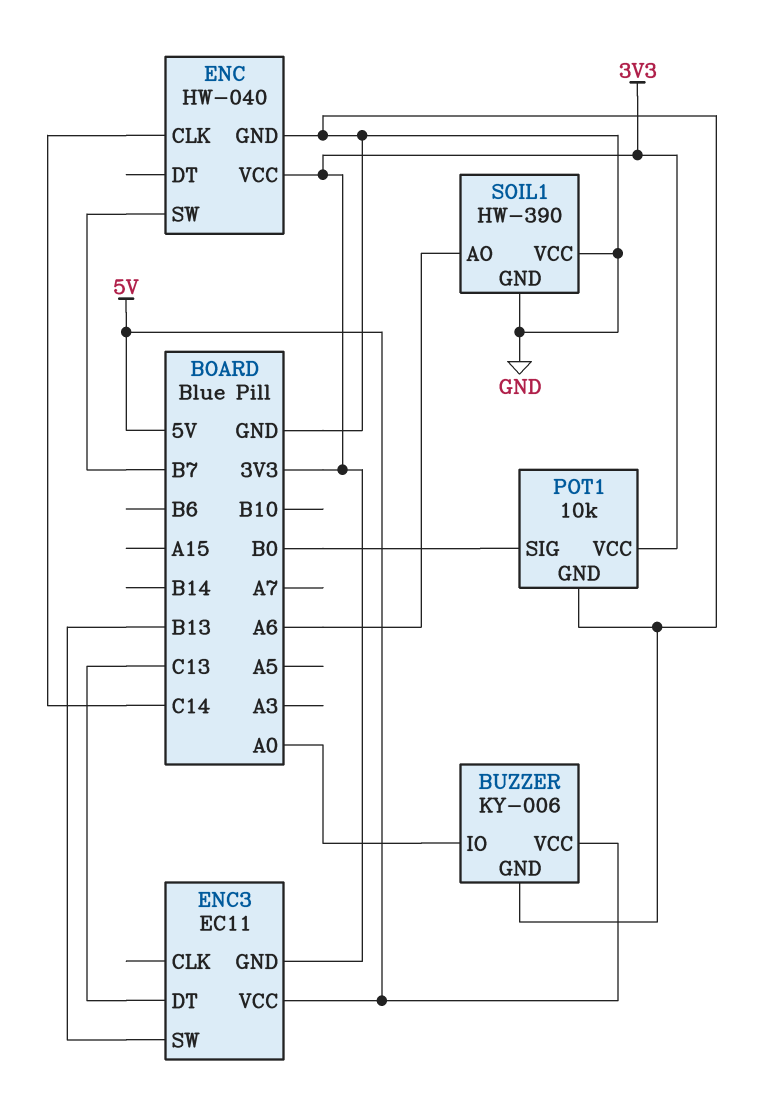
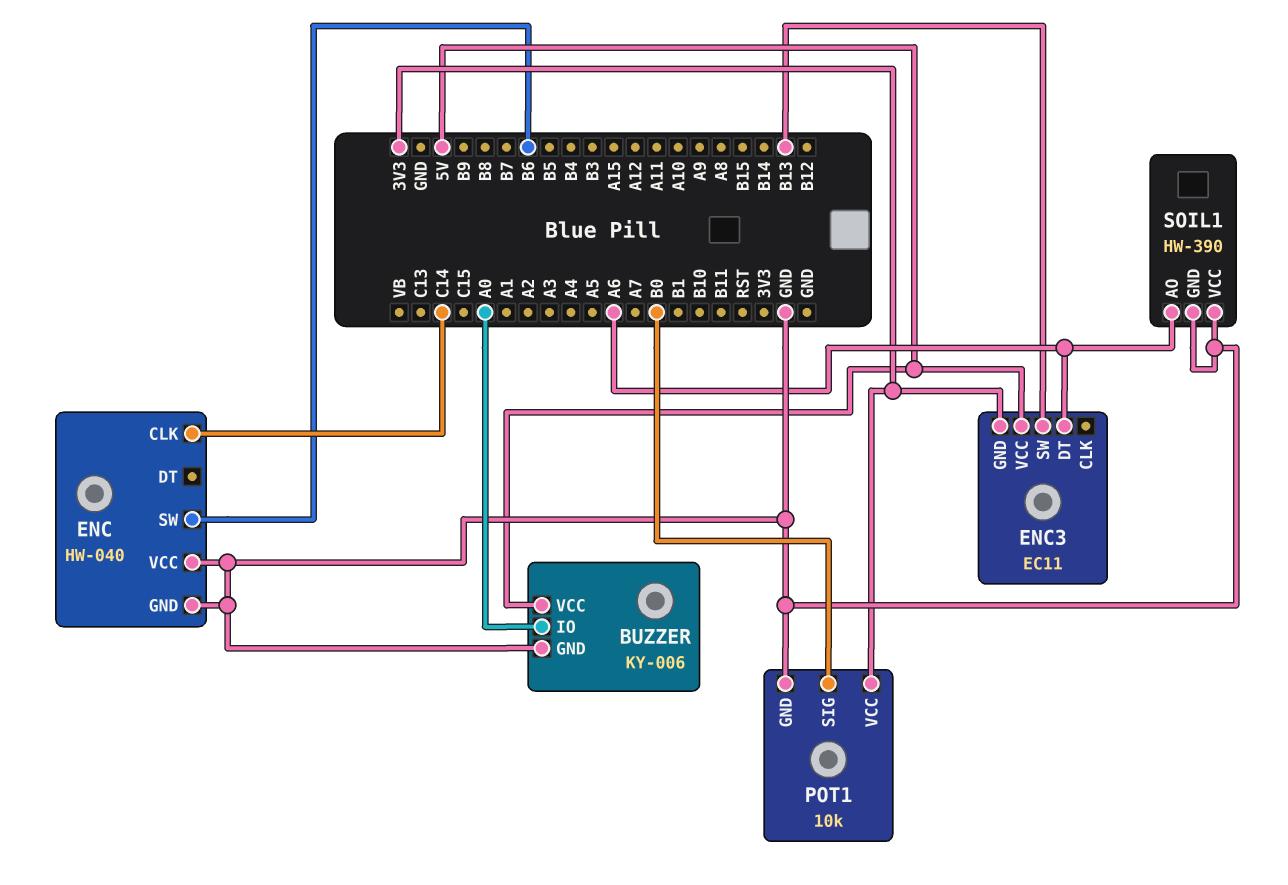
ENC pin SW: B7 -> B6
ENC pin VCC: 3V3 -> GND
ENC3 pin DT: C13 -> A6

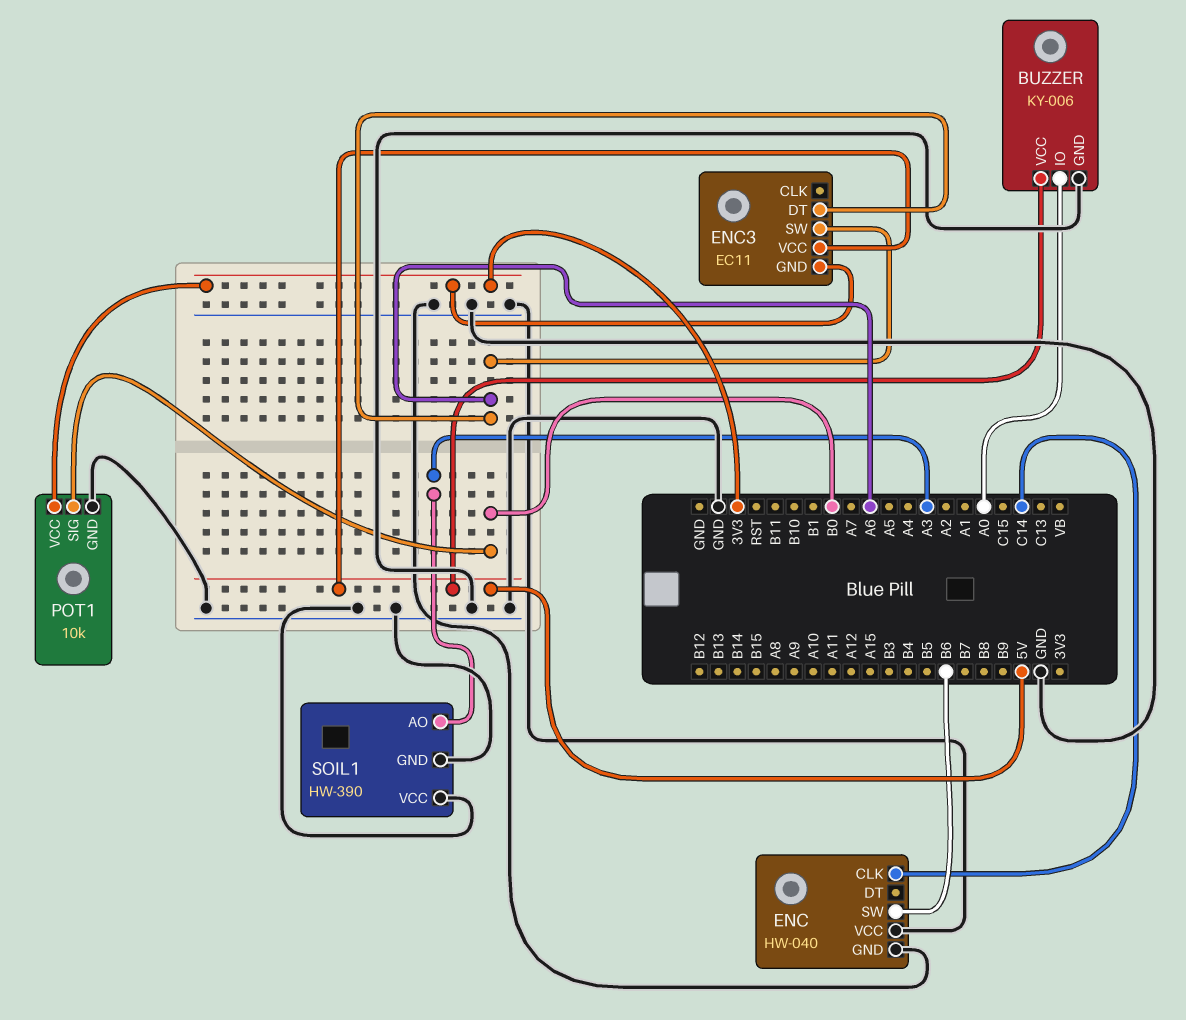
ENC3 pin SW: B13 -> A6
SOIL1 pin AO: A6 -> A3

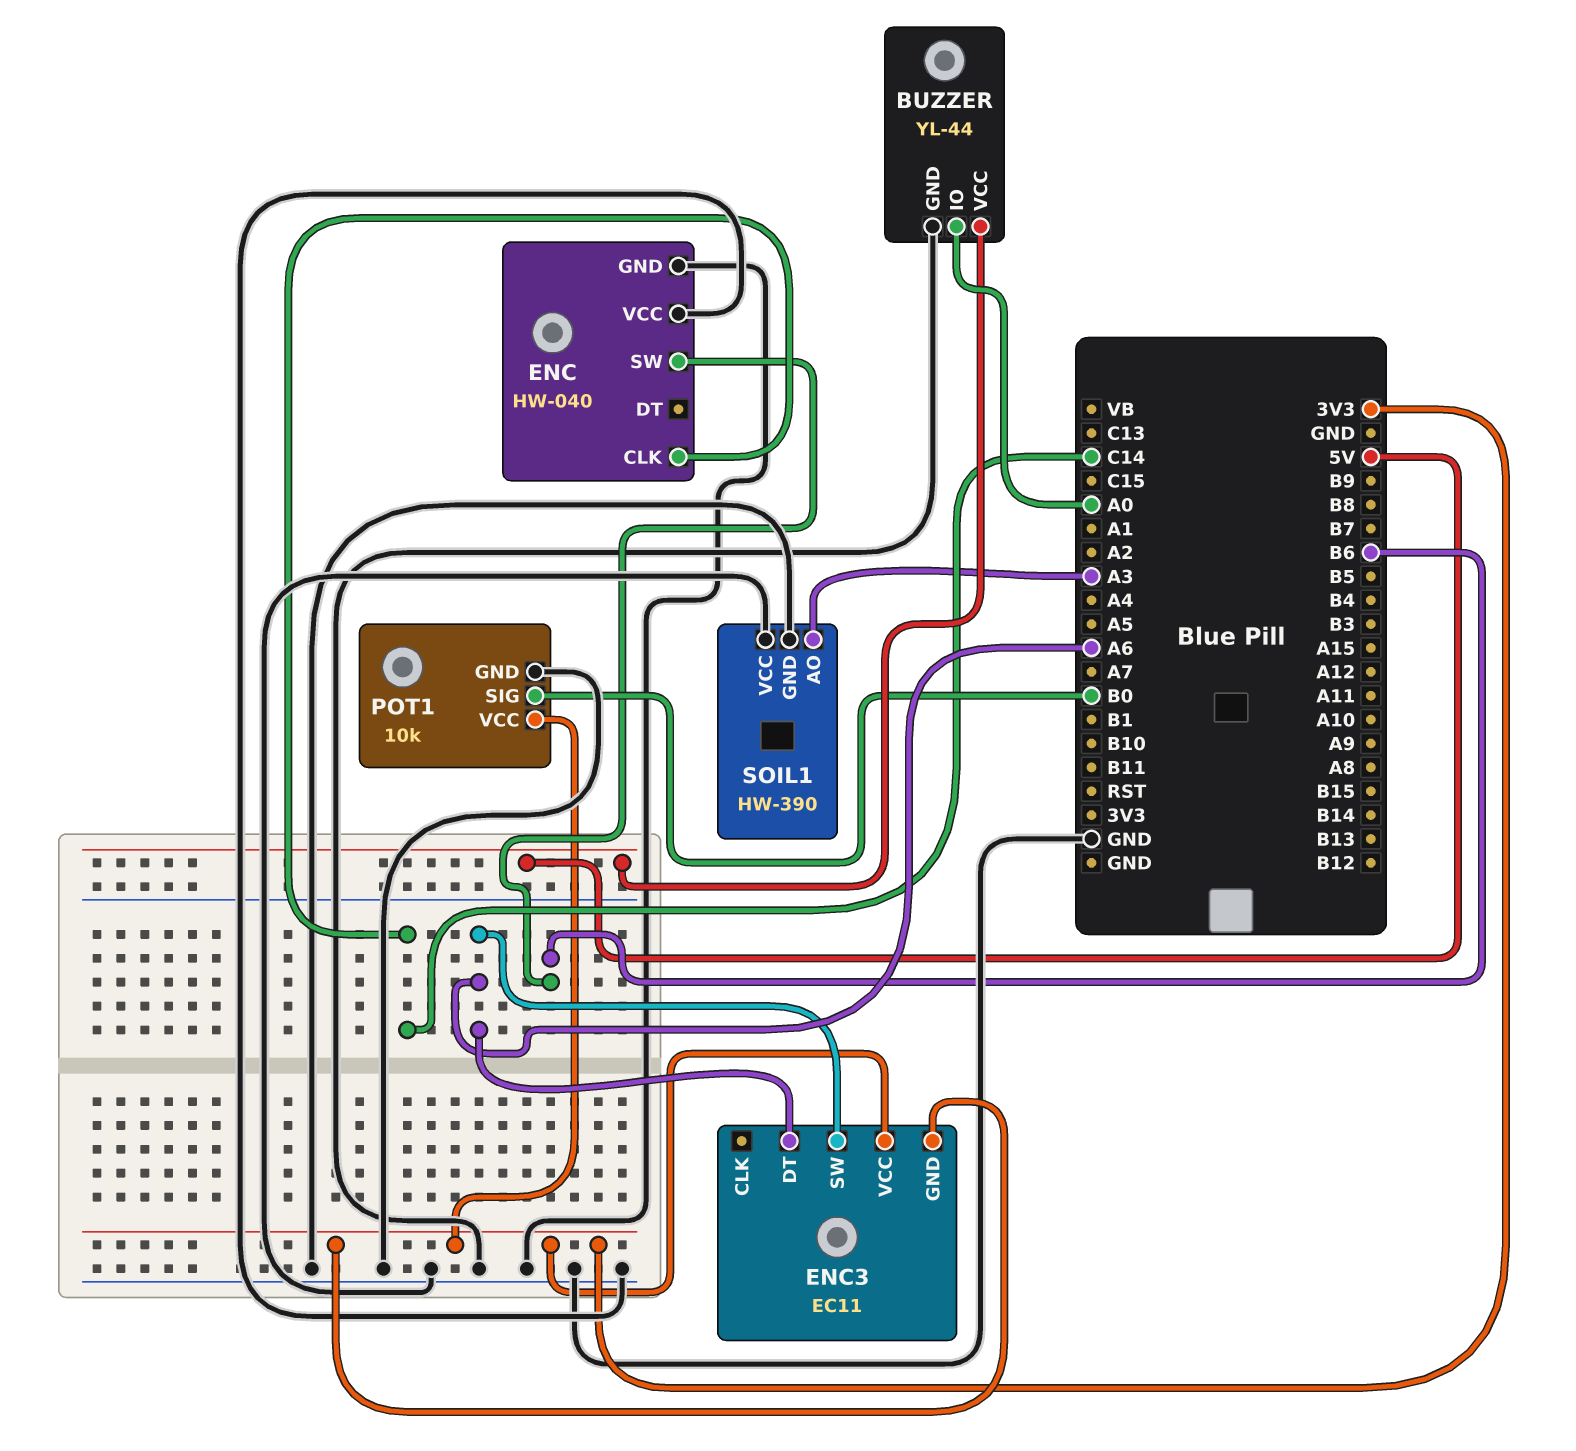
BUZZER: KY-006 -> YL-44
ENC3 pin VCC: 5V -> 3V3

